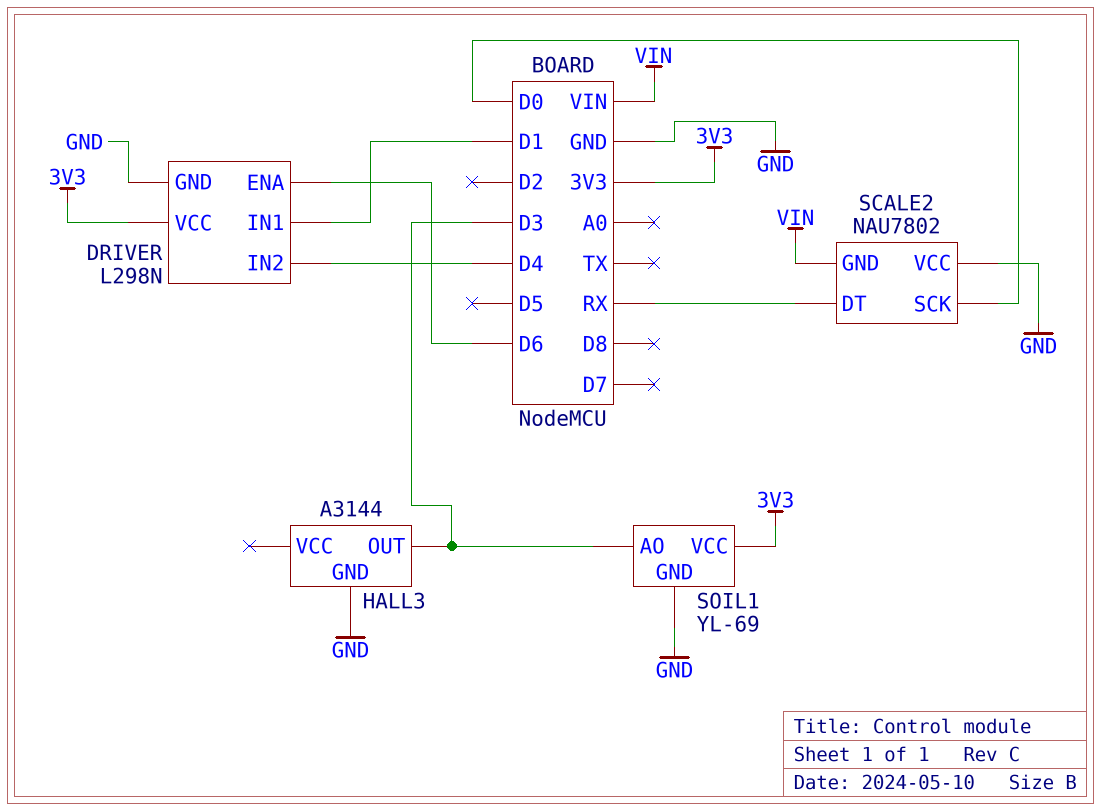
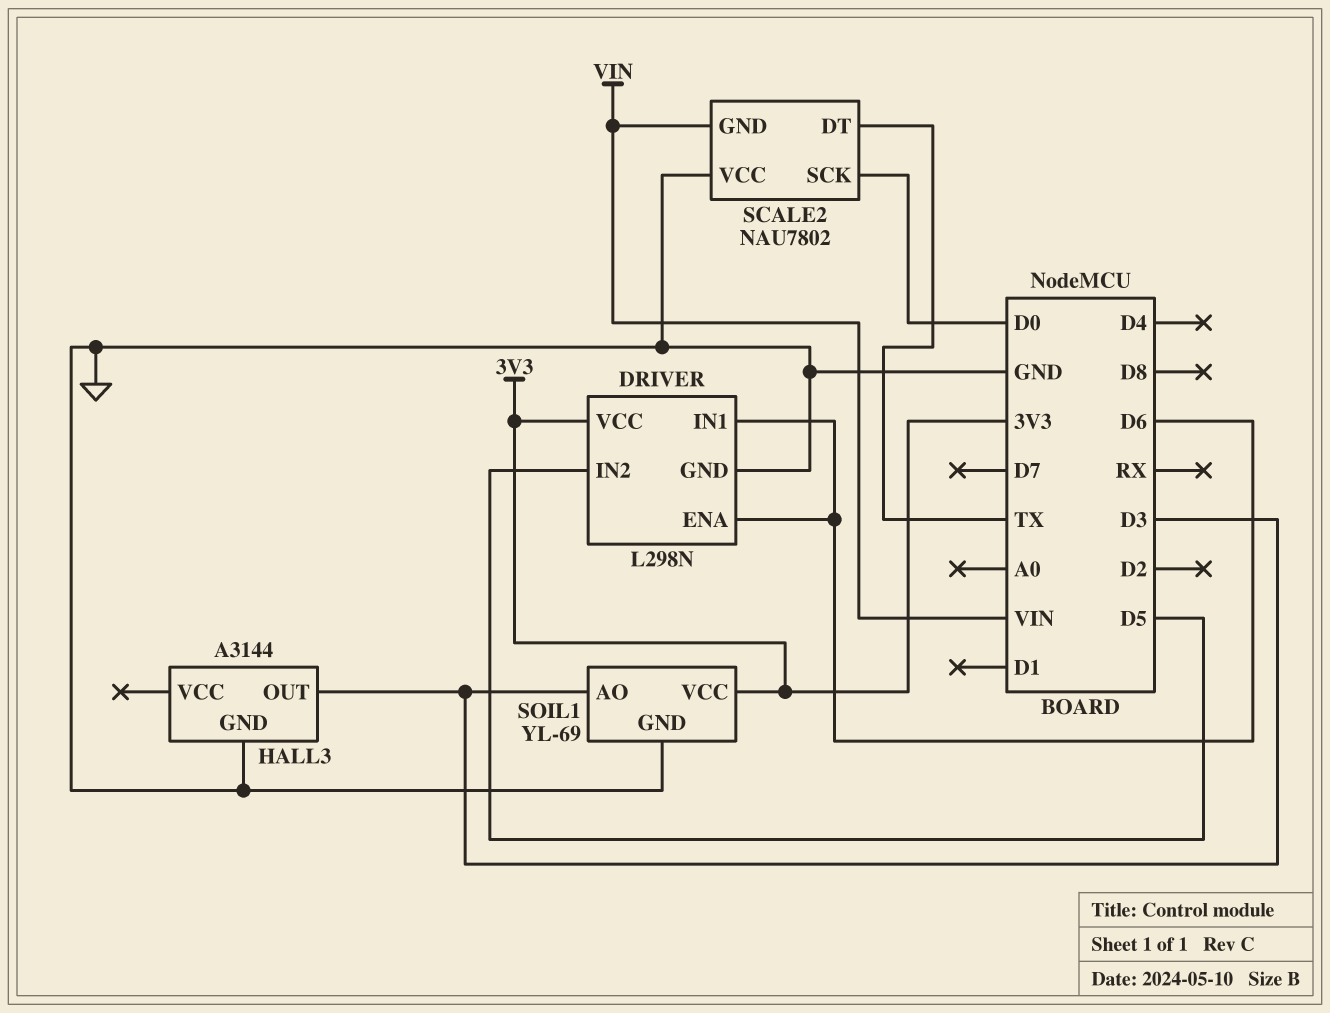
DRIVER pin IN1: D1 -> D6
DRIVER pin IN2: D4 -> D5
SCALE2 pin DT: RX -> TX

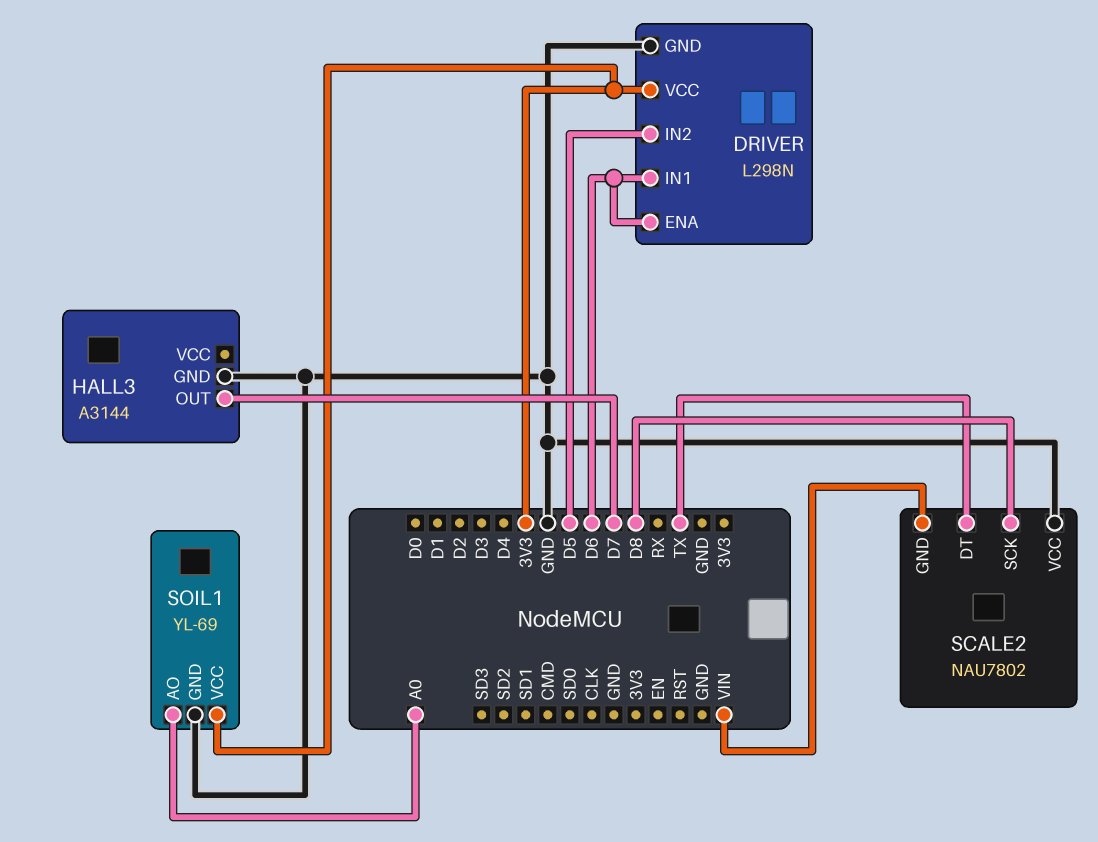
HALL3 pin OUT: D3 -> D7
SCALE2 pin SCK: D0 -> D8
SOIL1 pin AO: D3 -> A0

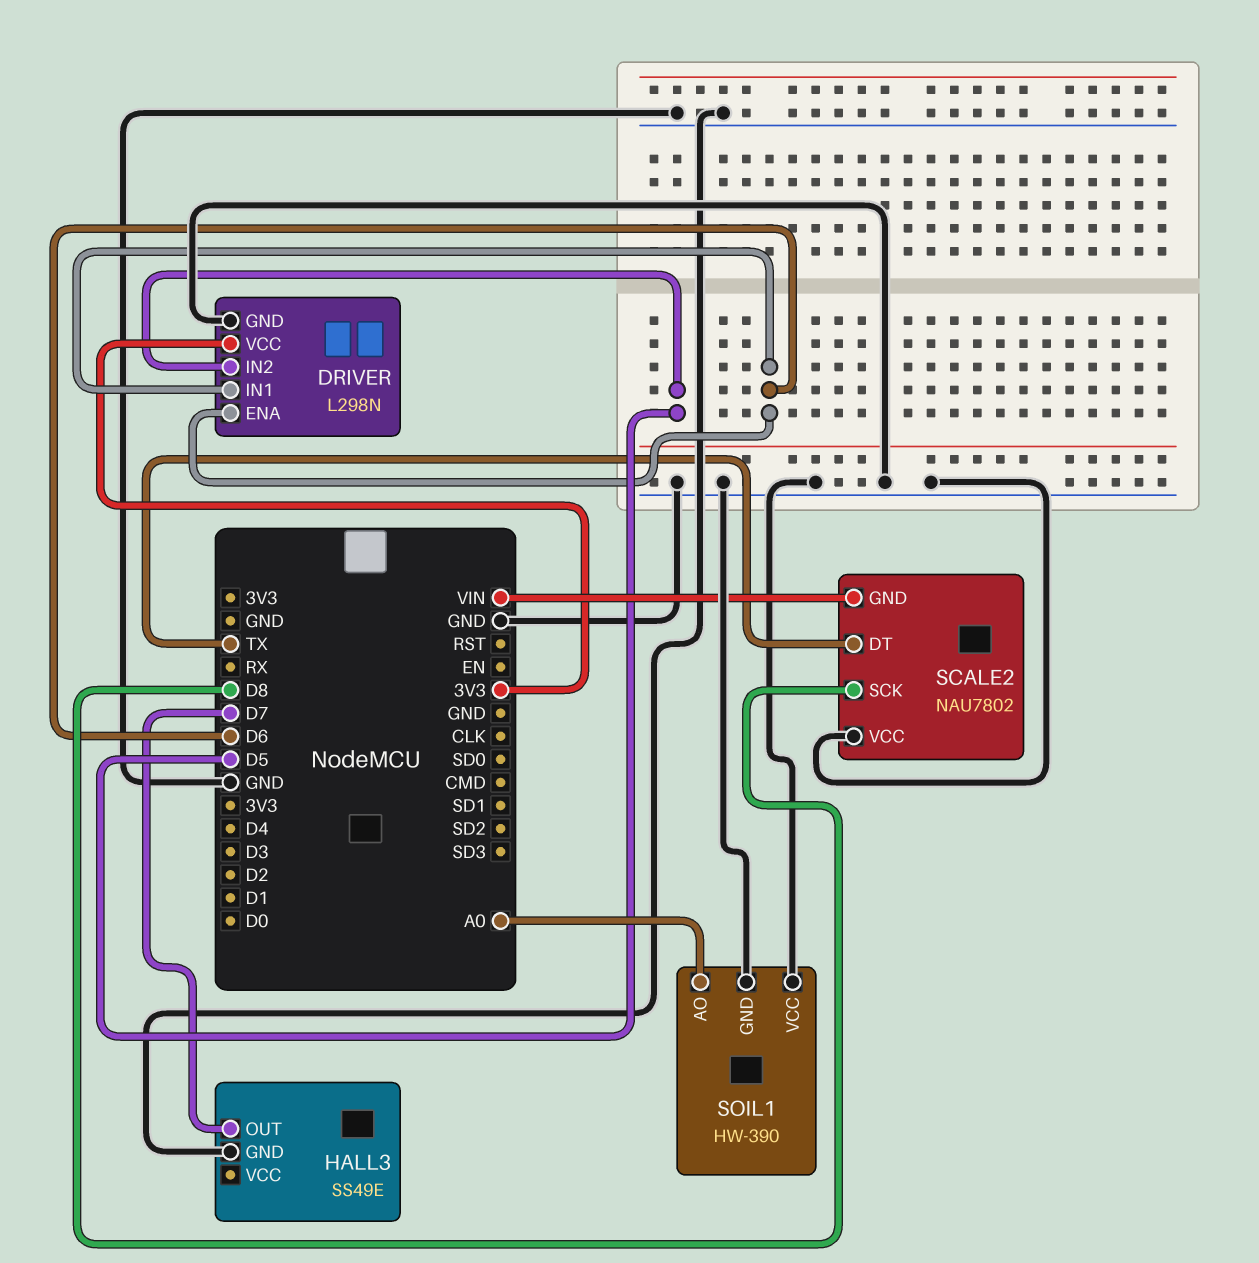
HALL3: A3144 -> SS49E
SOIL1: YL-69 -> HW-390
SOIL1 pin VCC: 3V3 -> GND

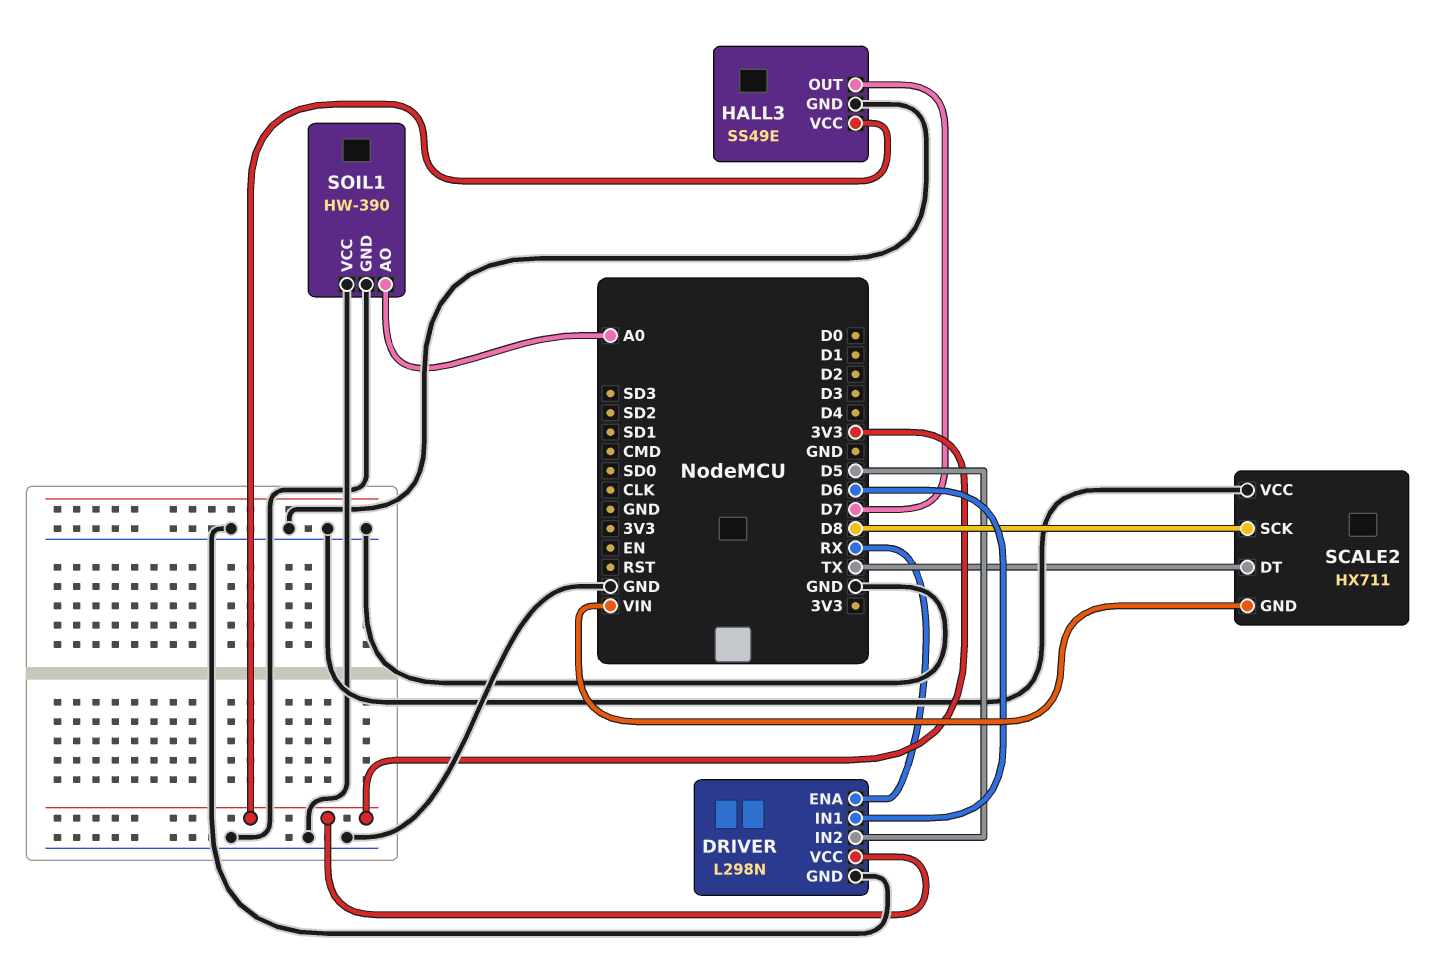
DRIVER pin ENA: D6 -> RX
HALL3 pin VCC: none -> 3V3
SCALE2: NAU7802 -> HX711

